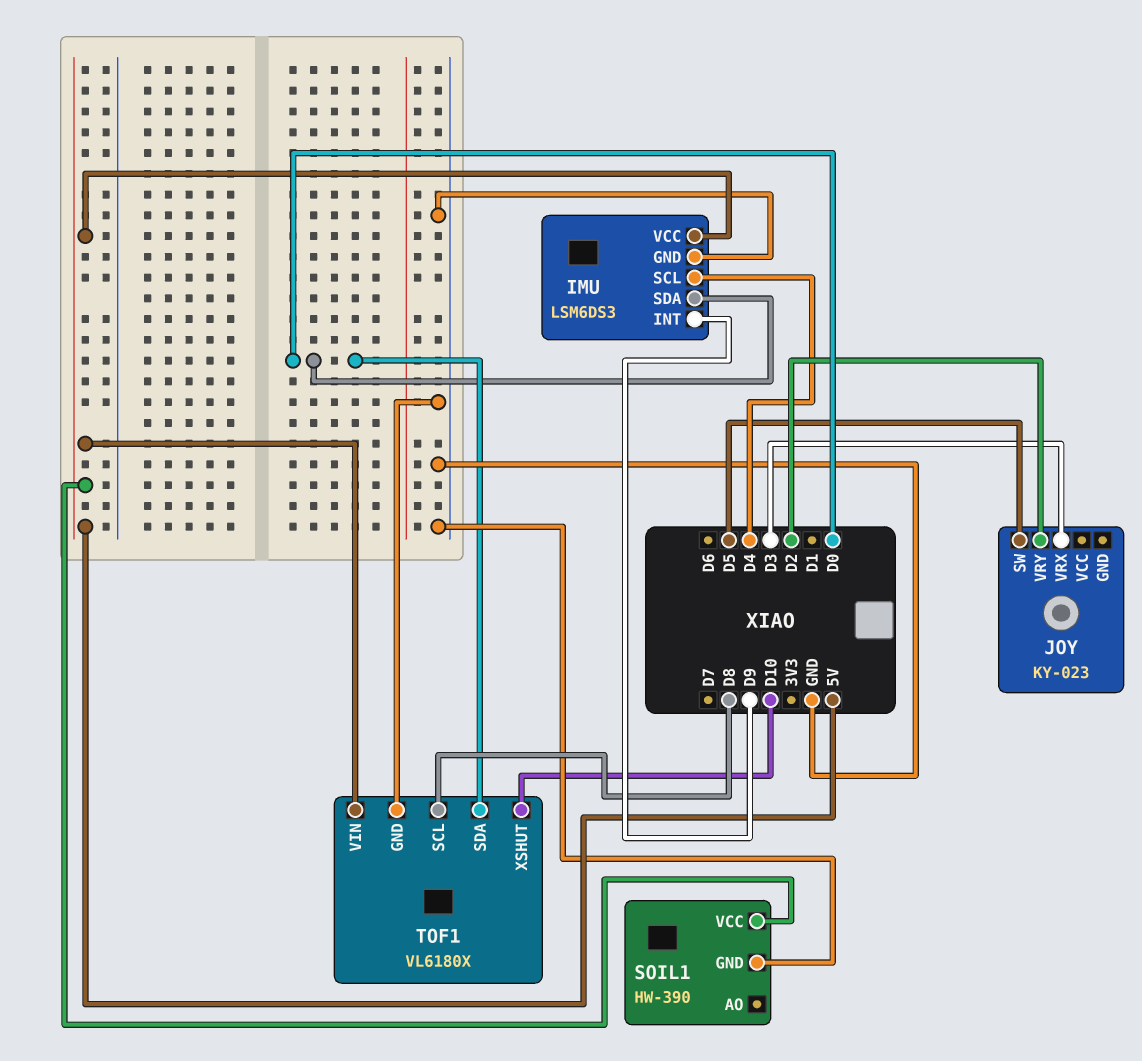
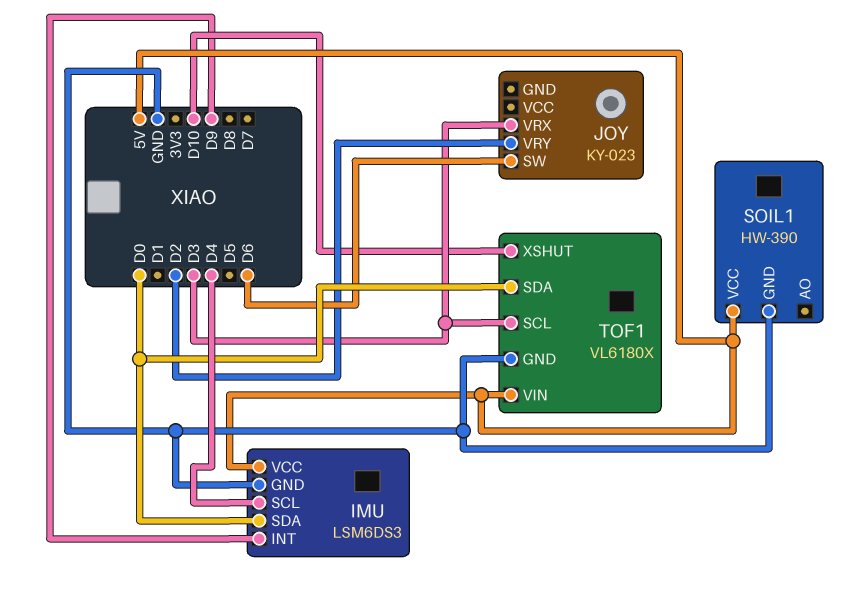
JOY pin SW: D5 -> D6
TOF1 pin SCL: D8 -> D3

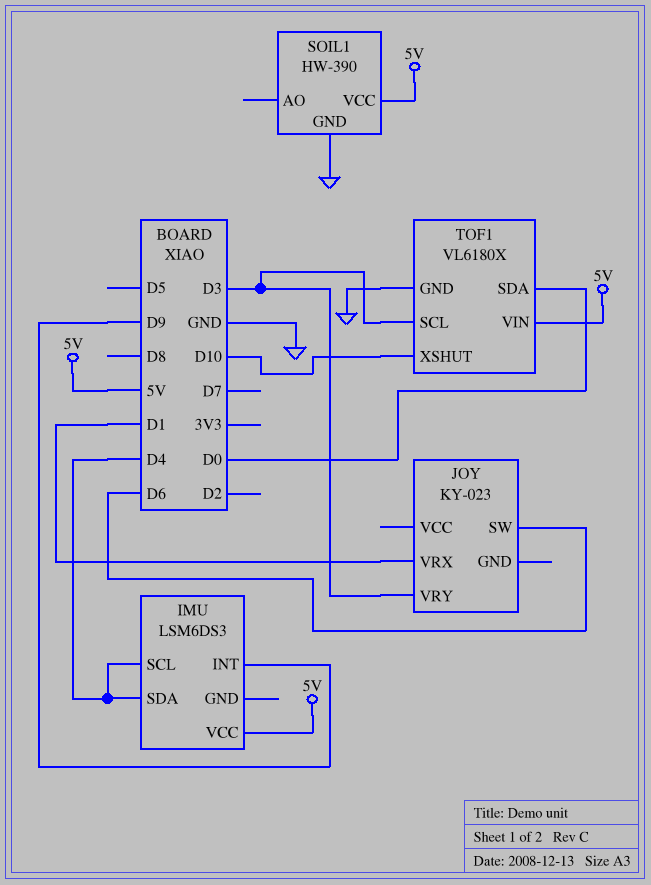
IMU pin GND: GND -> none
IMU pin SDA: D0 -> D4
JOY pin VRX: D3 -> D1
JOY pin VRY: D2 -> D3

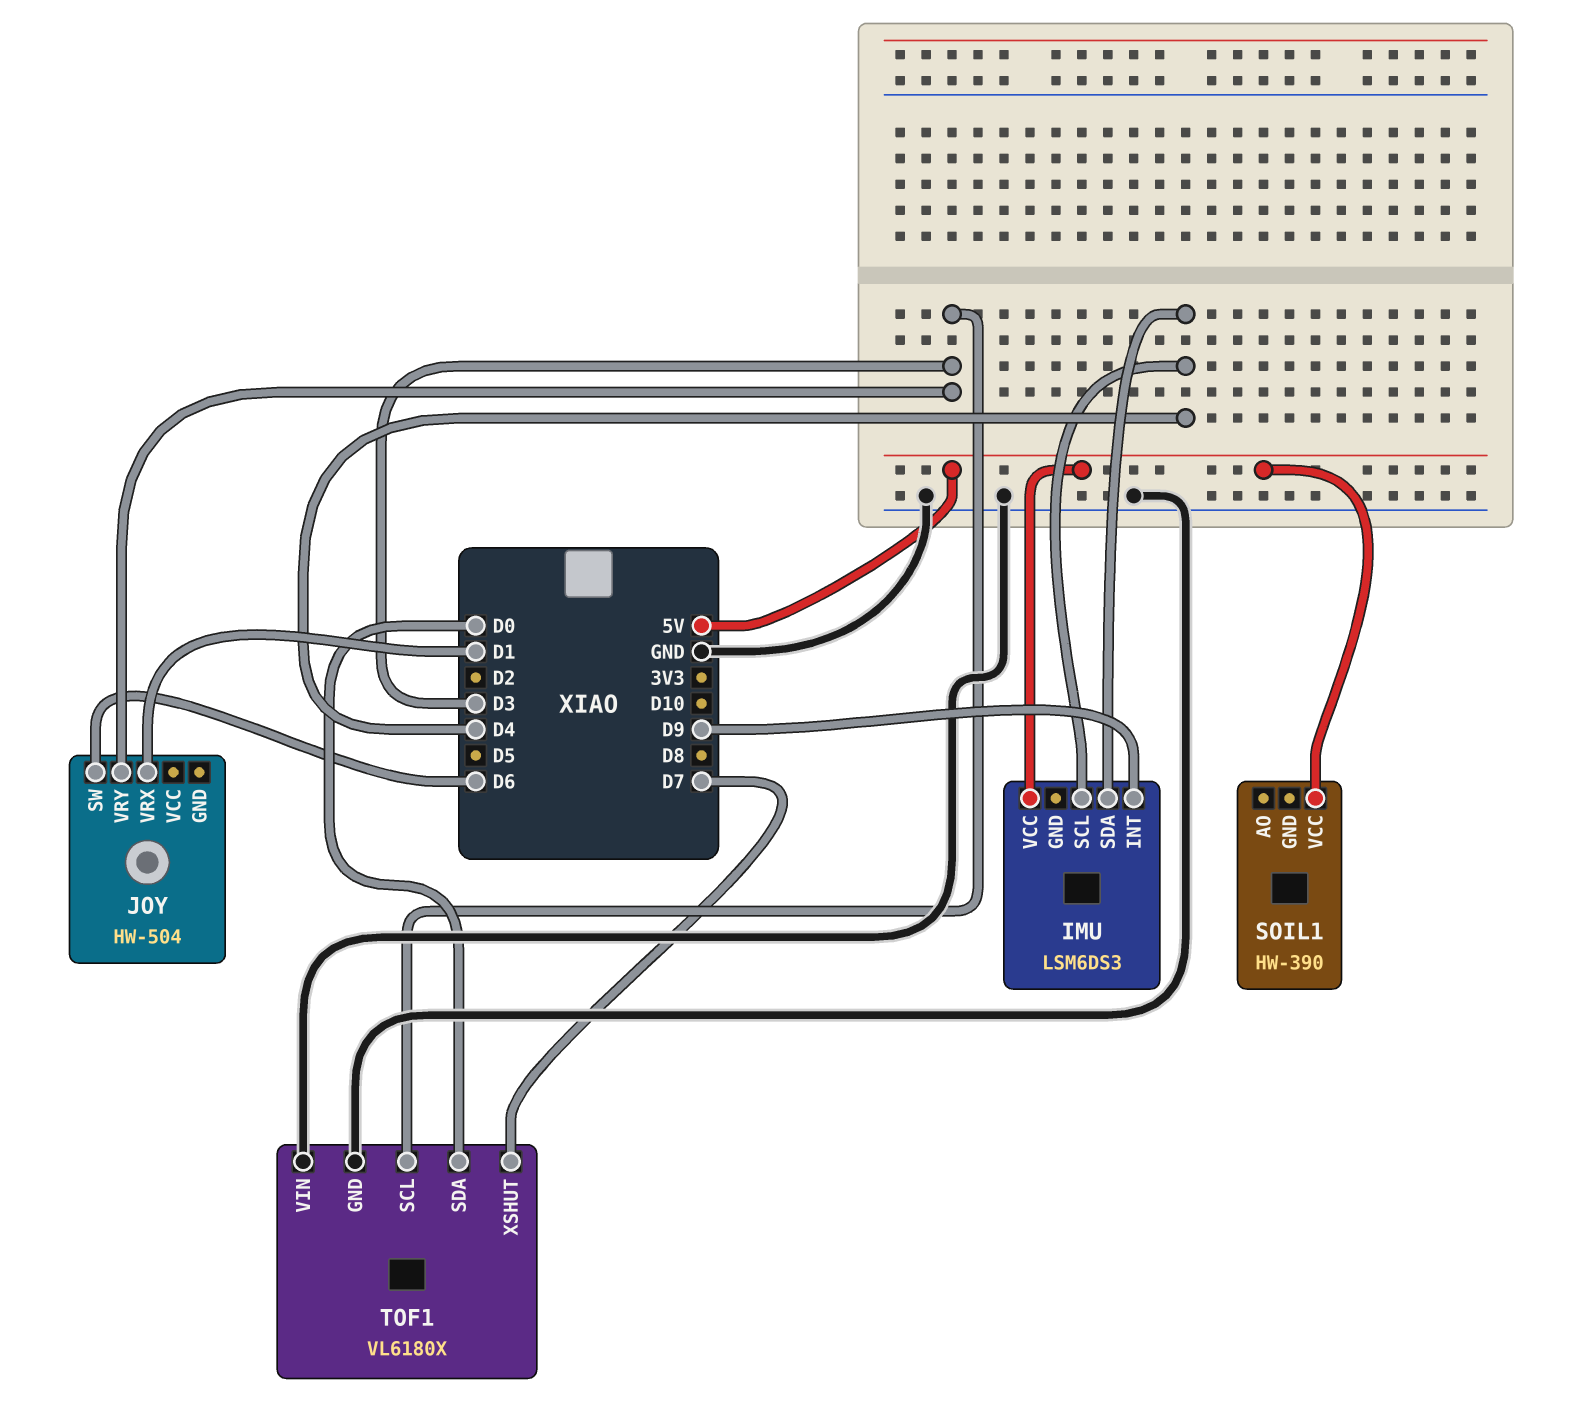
JOY: KY-023 -> HW-504
SOIL1 pin GND: GND -> none
TOF1 pin VIN: 5V -> GND
TOF1 pin XSHUT: D10 -> D7

